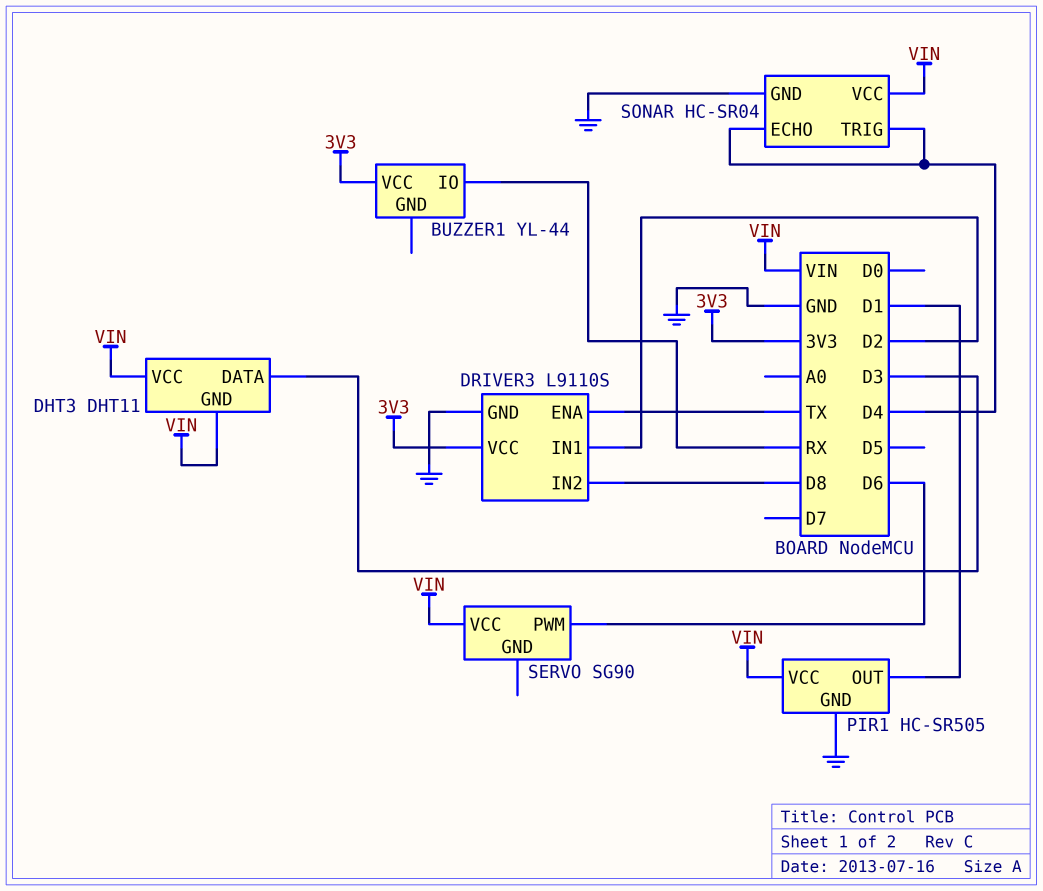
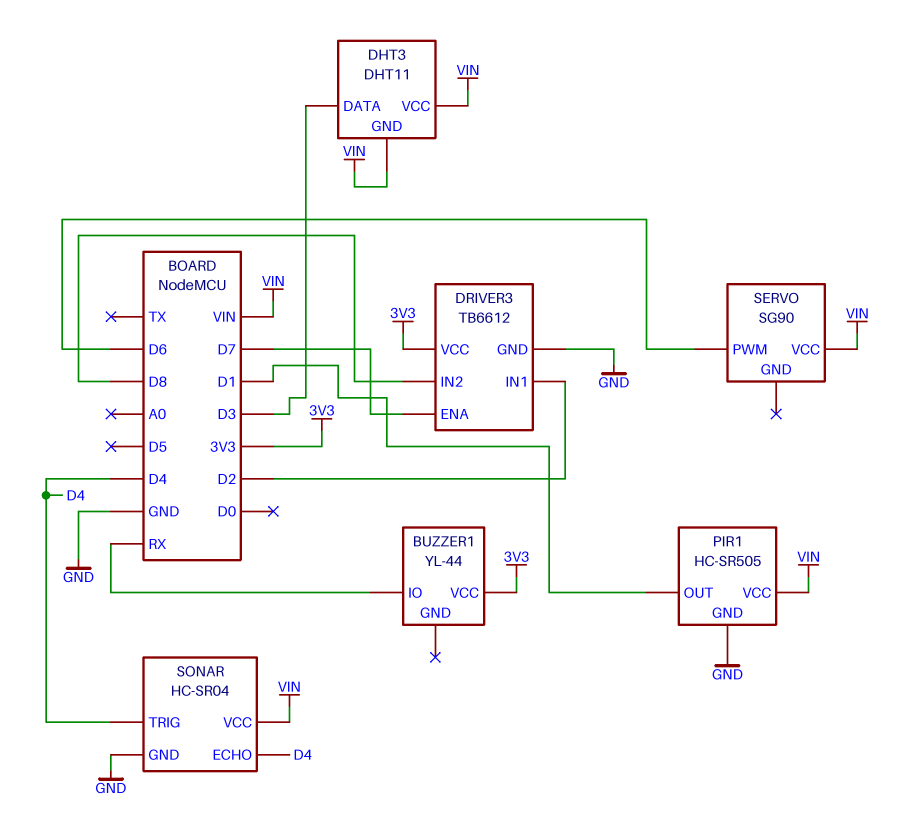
DRIVER3: L9110S -> TB6612
DRIVER3 pin ENA: TX -> D7

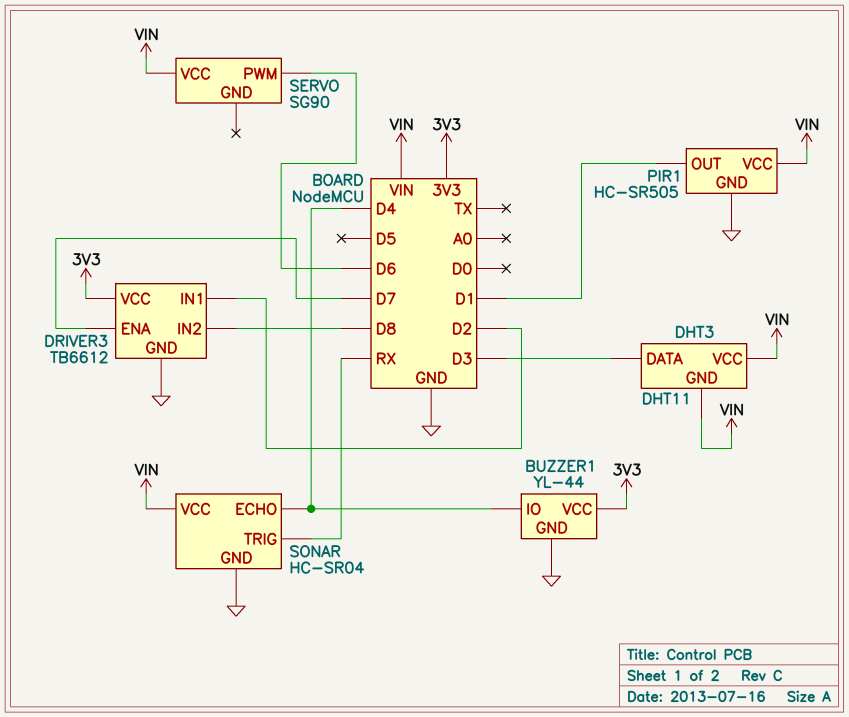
BUZZER1 pin GND: none -> GND
BUZZER1 pin IO: RX -> D4
SONAR pin TRIG: D4 -> RX

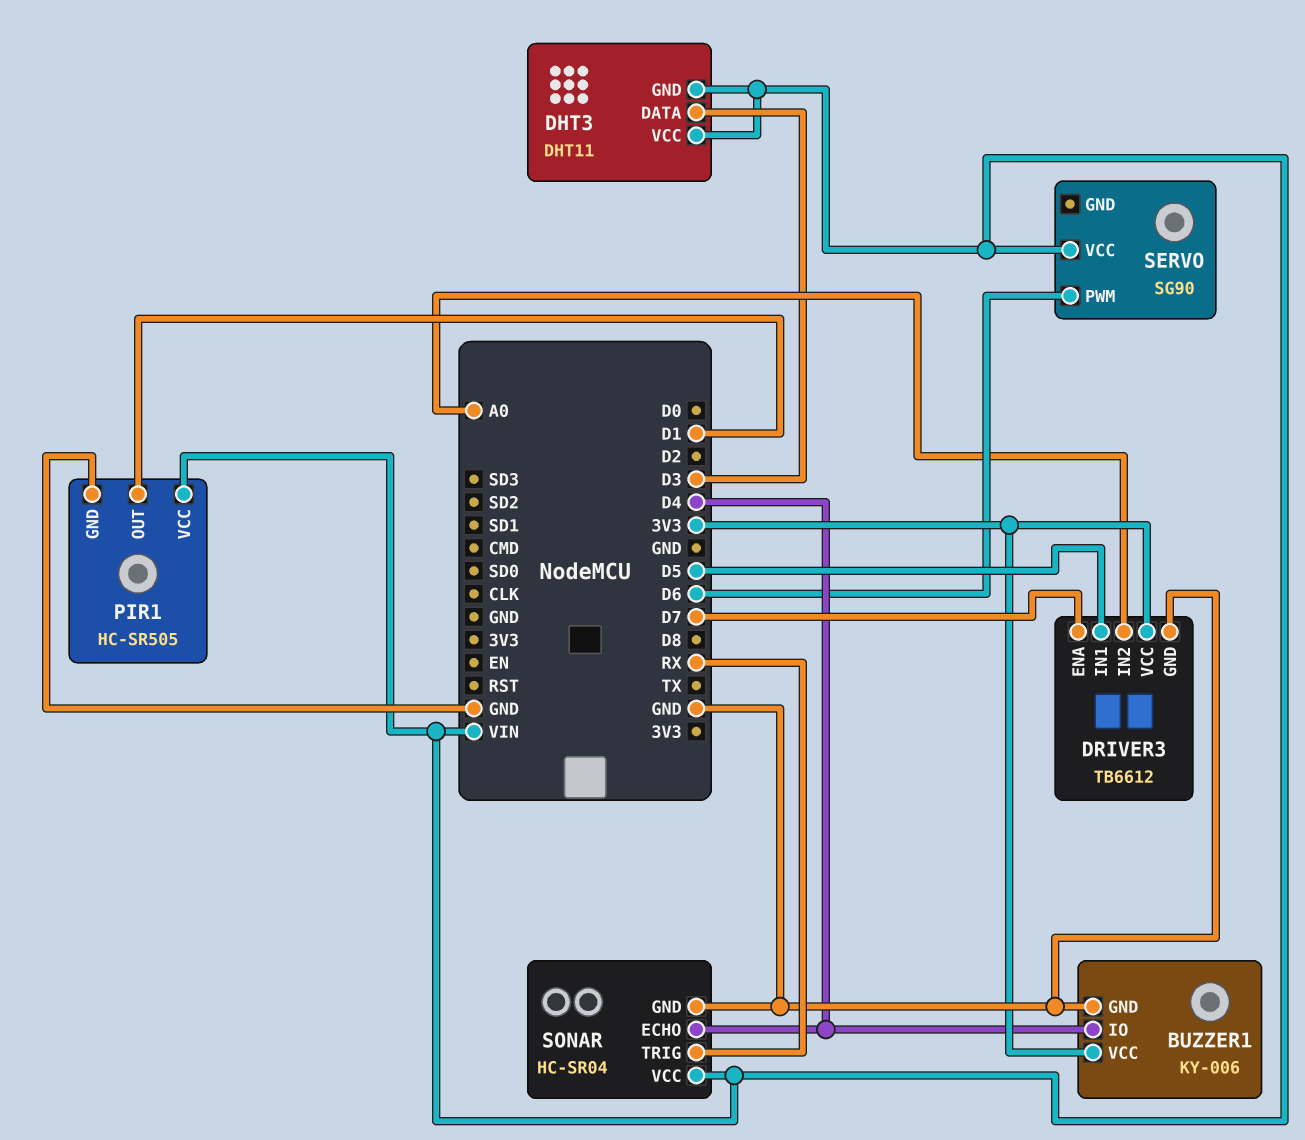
BUZZER1: YL-44 -> KY-006
DRIVER3 pin IN1: D2 -> D5
DRIVER3 pin IN2: D8 -> A0

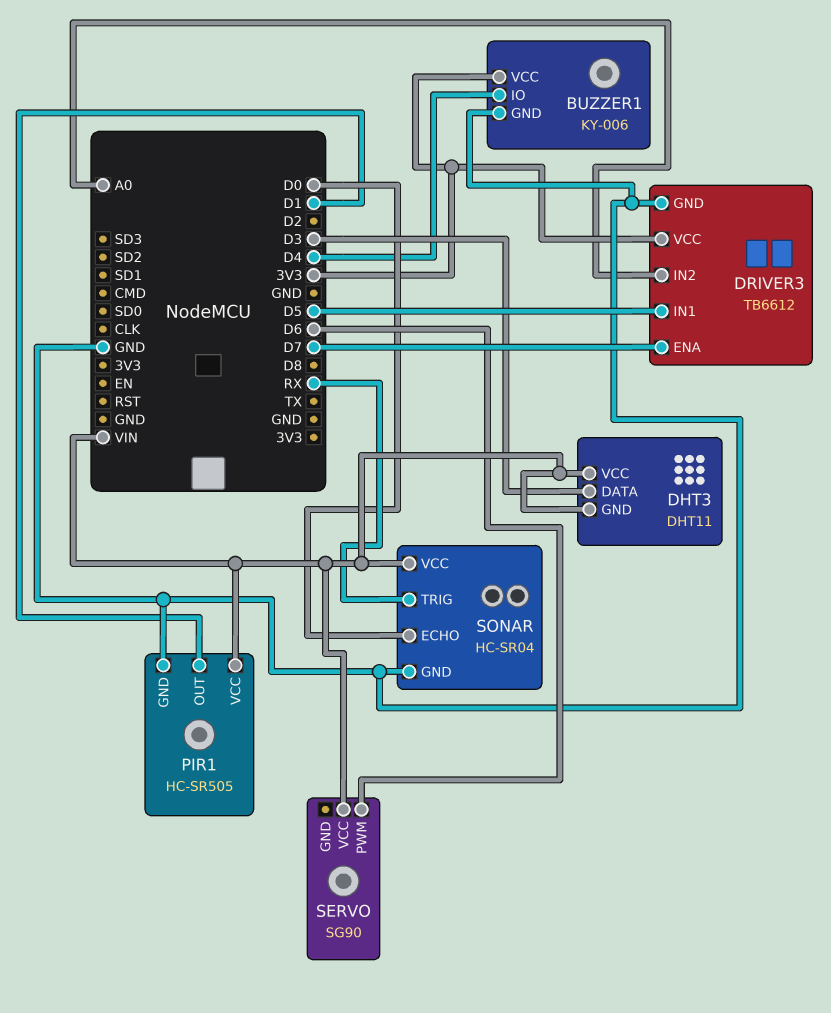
SONAR pin ECHO: D4 -> D0

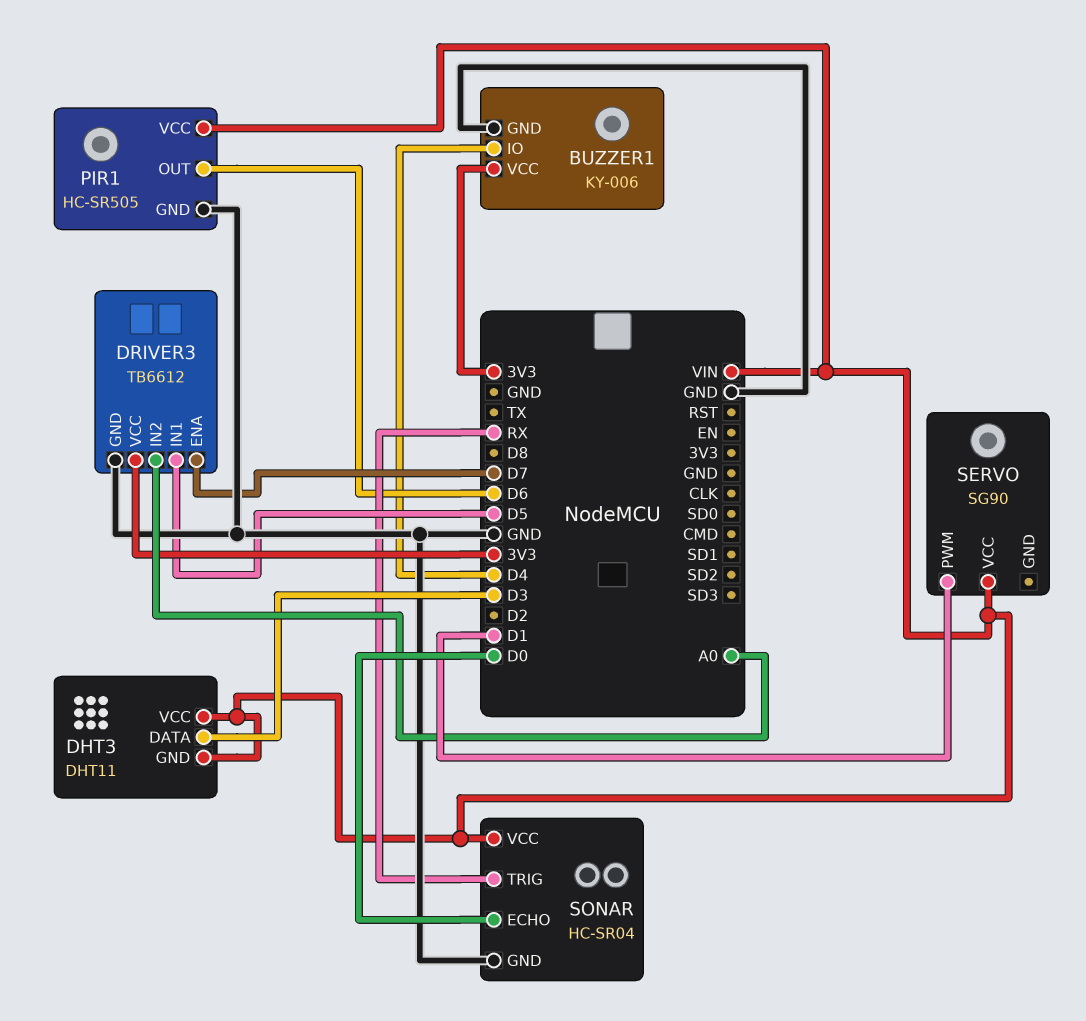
PIR1 pin OUT: D1 -> D6
SERVO pin PWM: D6 -> D1

